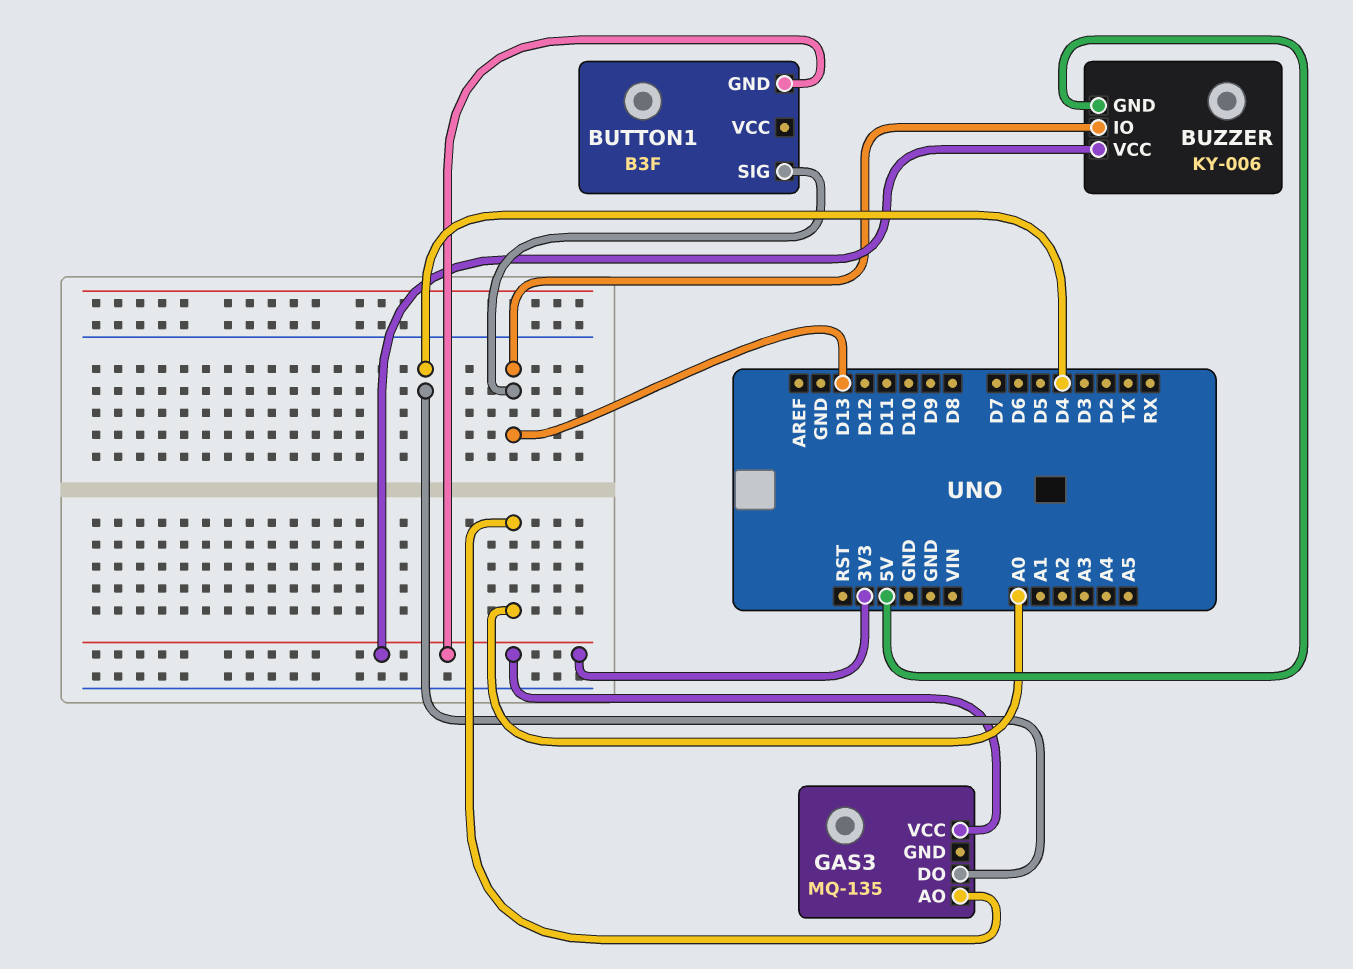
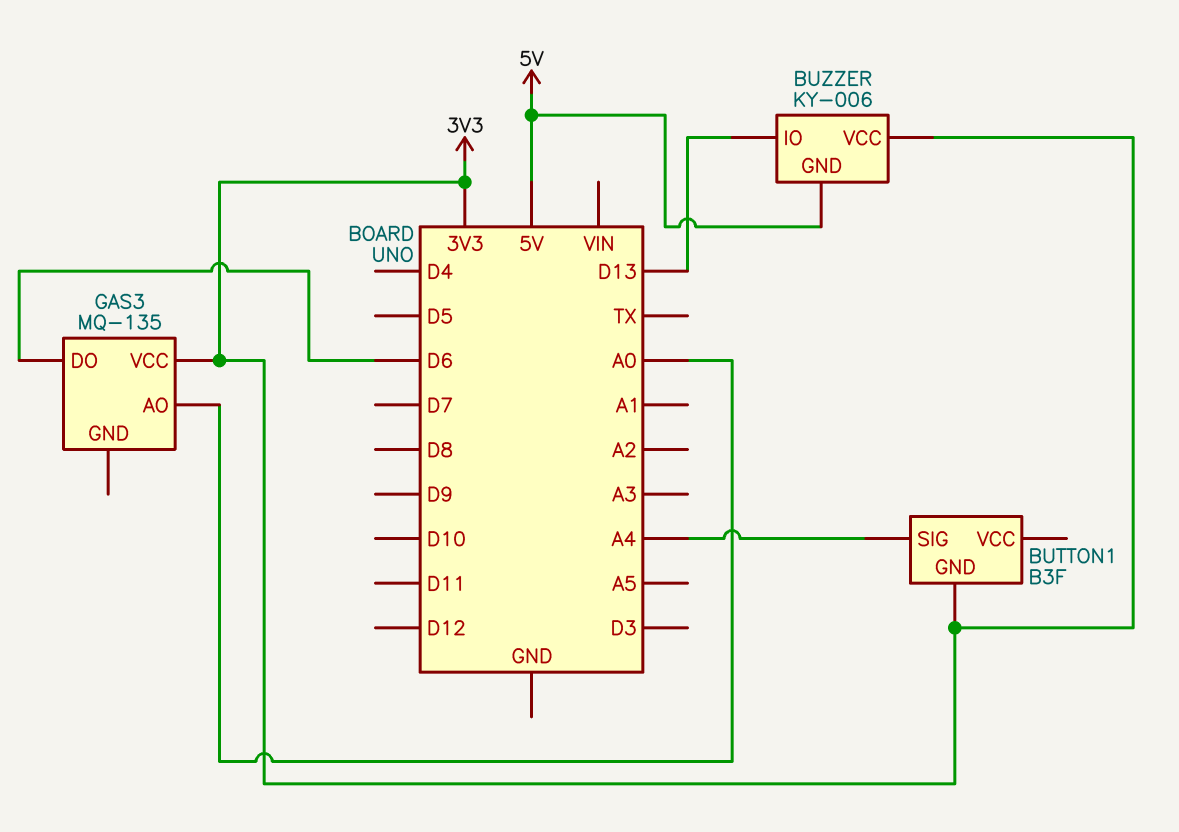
BUTTON1 pin SIG: D13 -> A4
GAS3 pin DO: D4 -> D6

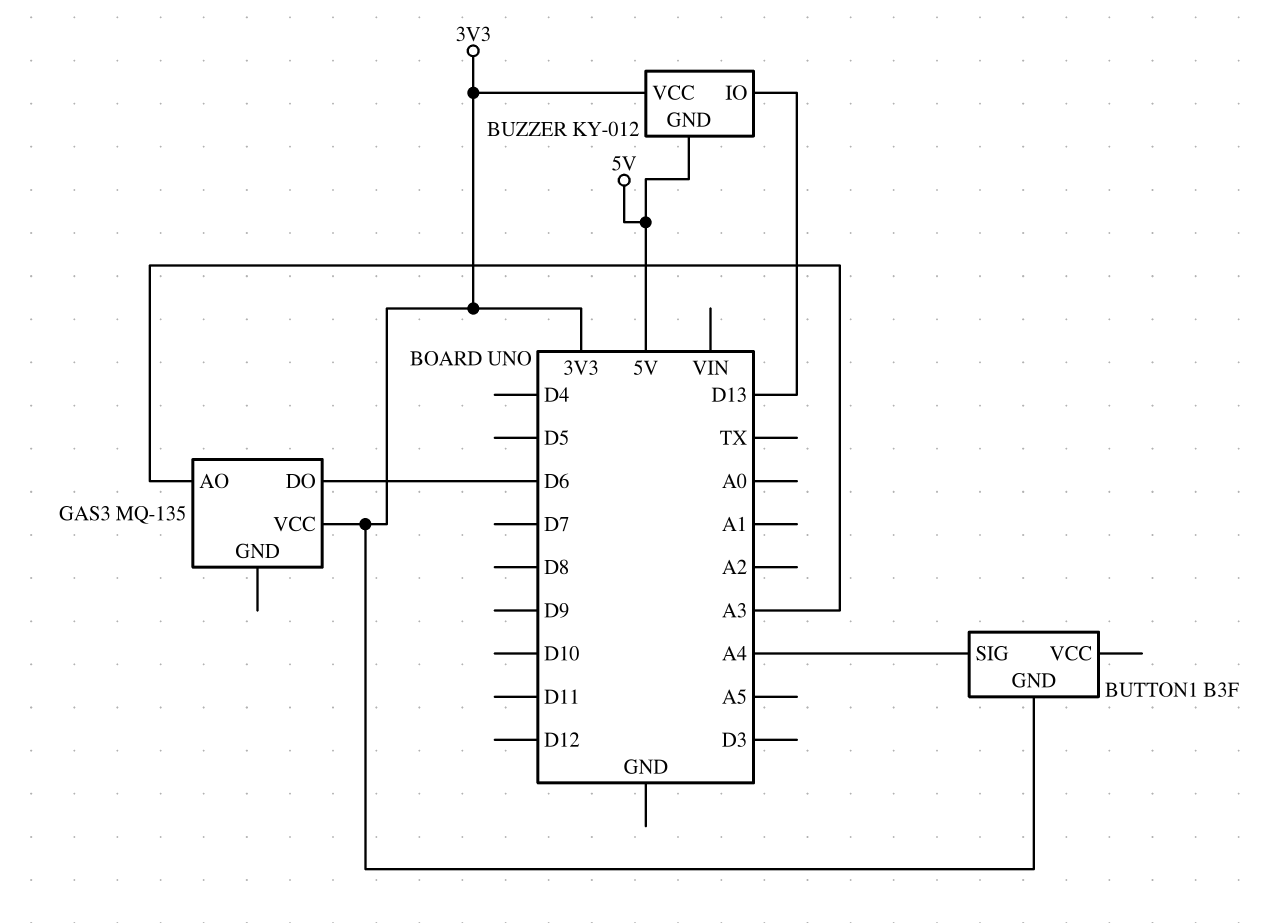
BUZZER: KY-006 -> KY-012
GAS3 pin AO: A0 -> A3

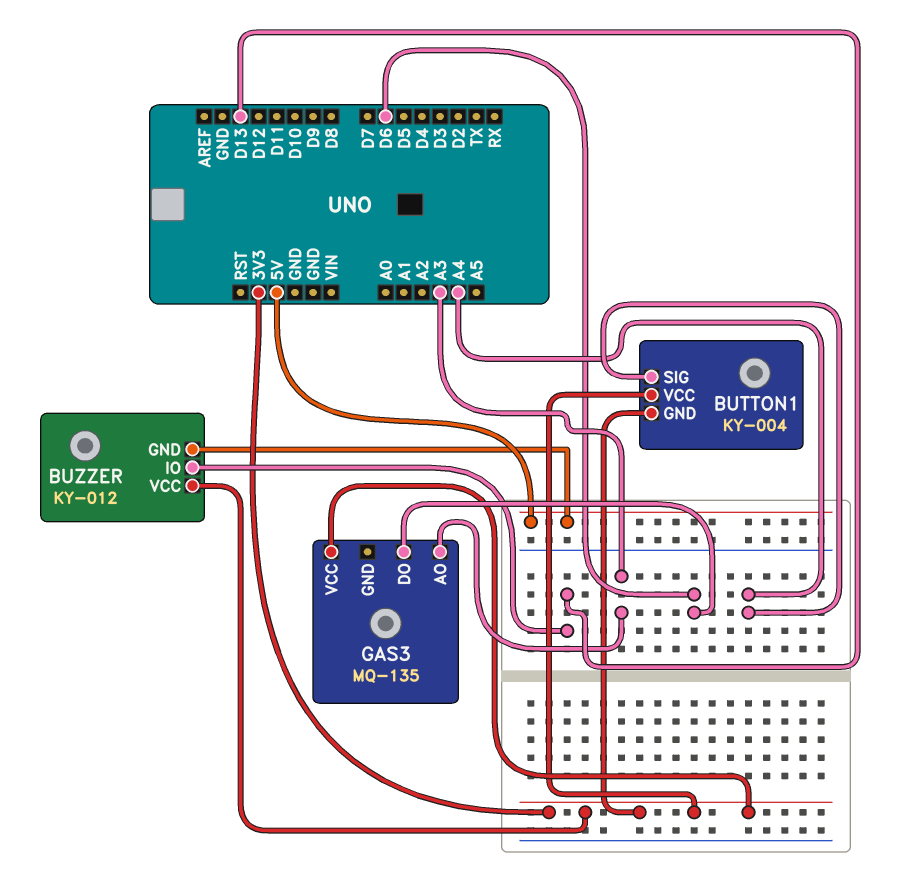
BUTTON1: B3F -> KY-004
BUTTON1 pin VCC: none -> 3V3

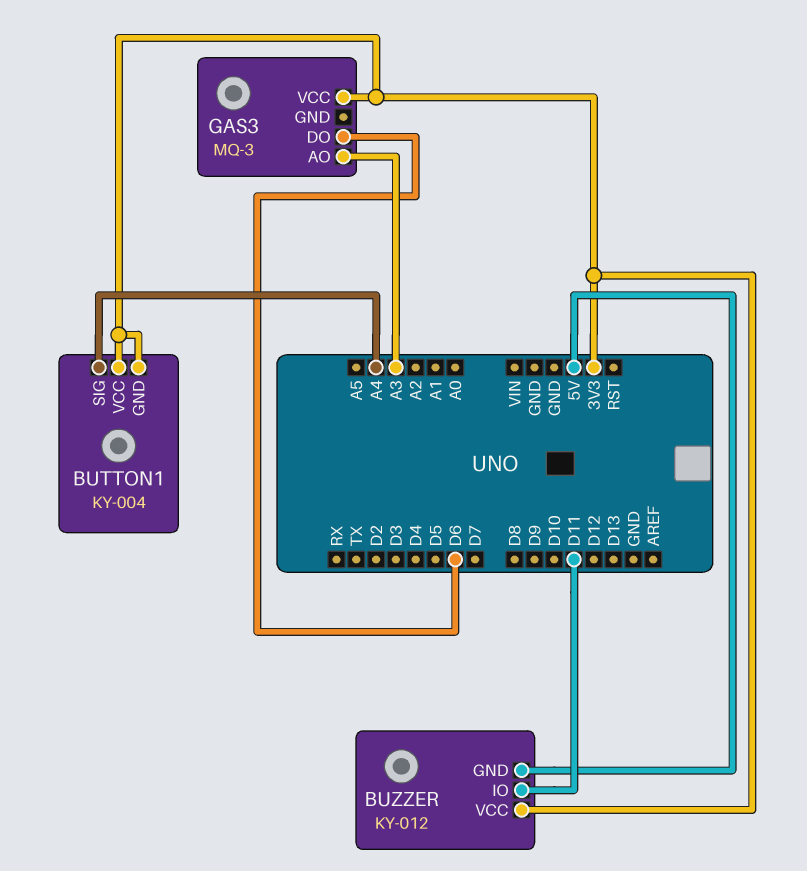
BUZZER pin IO: D13 -> D11
GAS3: MQ-135 -> MQ-3

